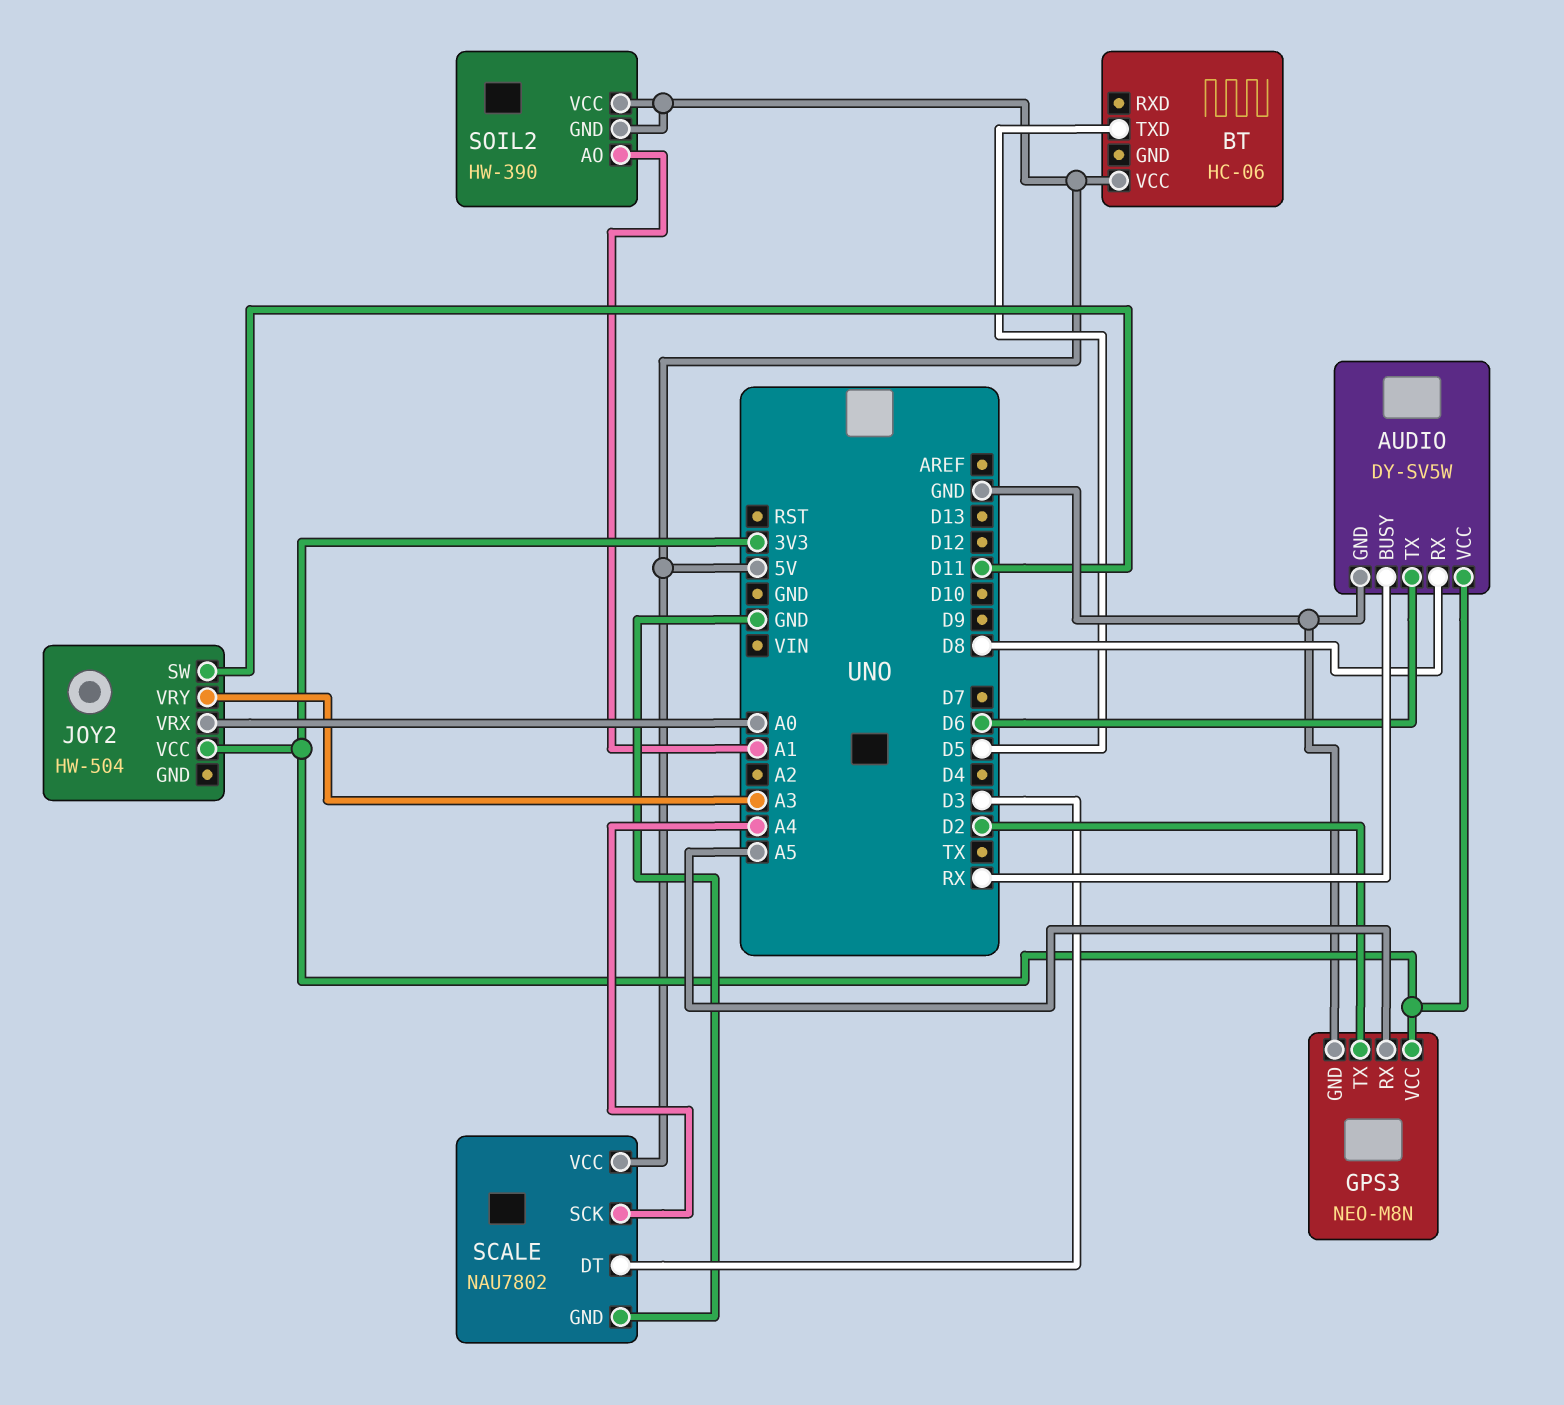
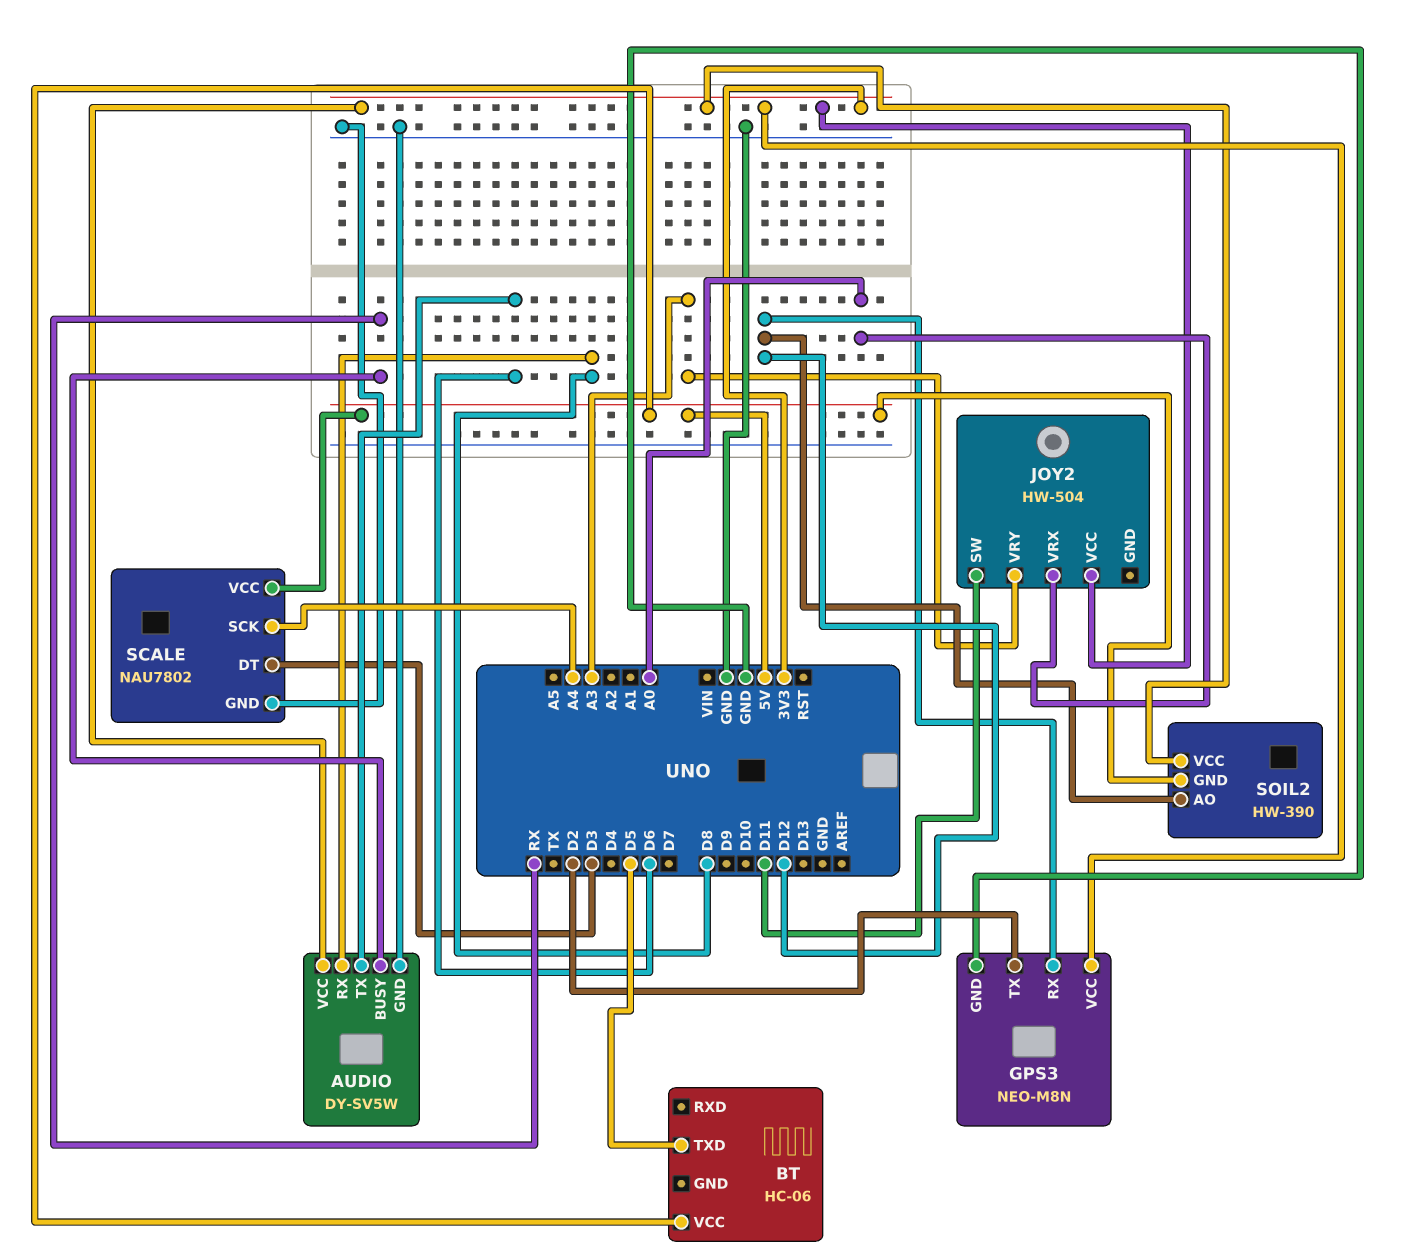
GPS3 pin RX: A5 -> D12
SOIL2 pin AO: A1 -> D12
SOIL2 pin VCC: 5V -> 3V3

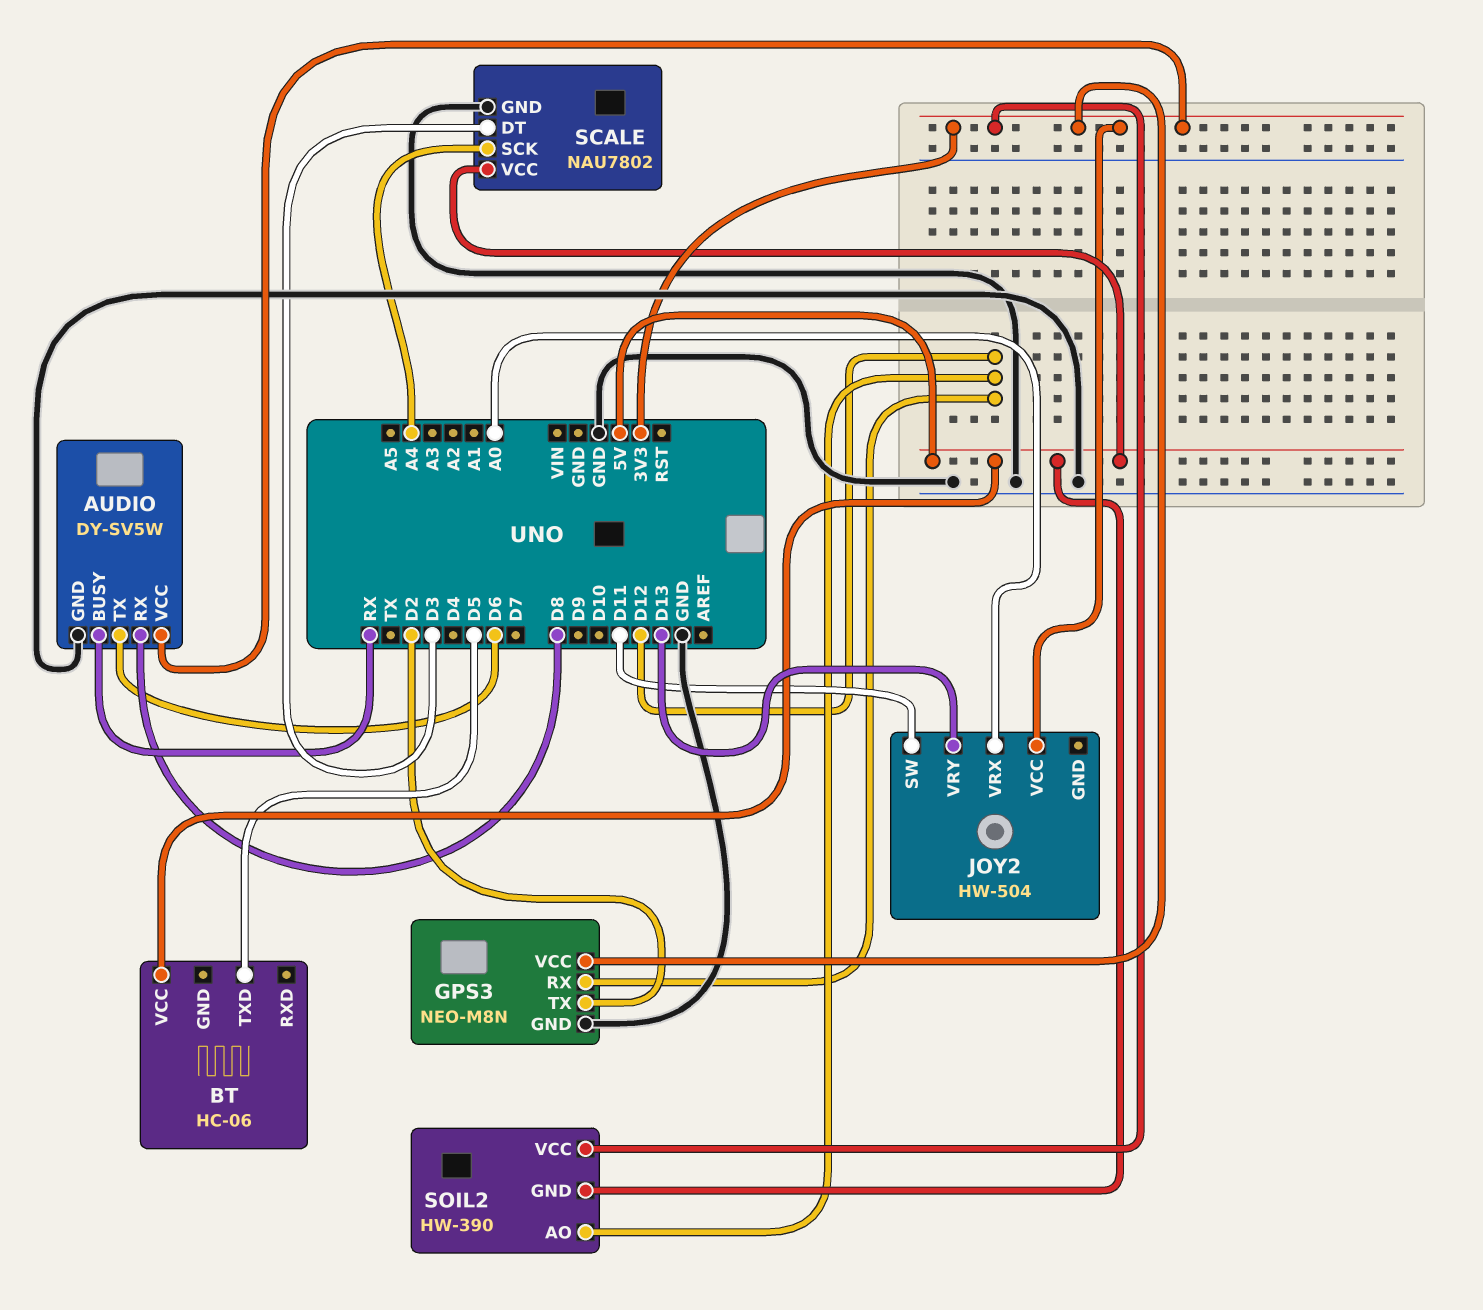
JOY2 pin VRY: A3 -> D13

